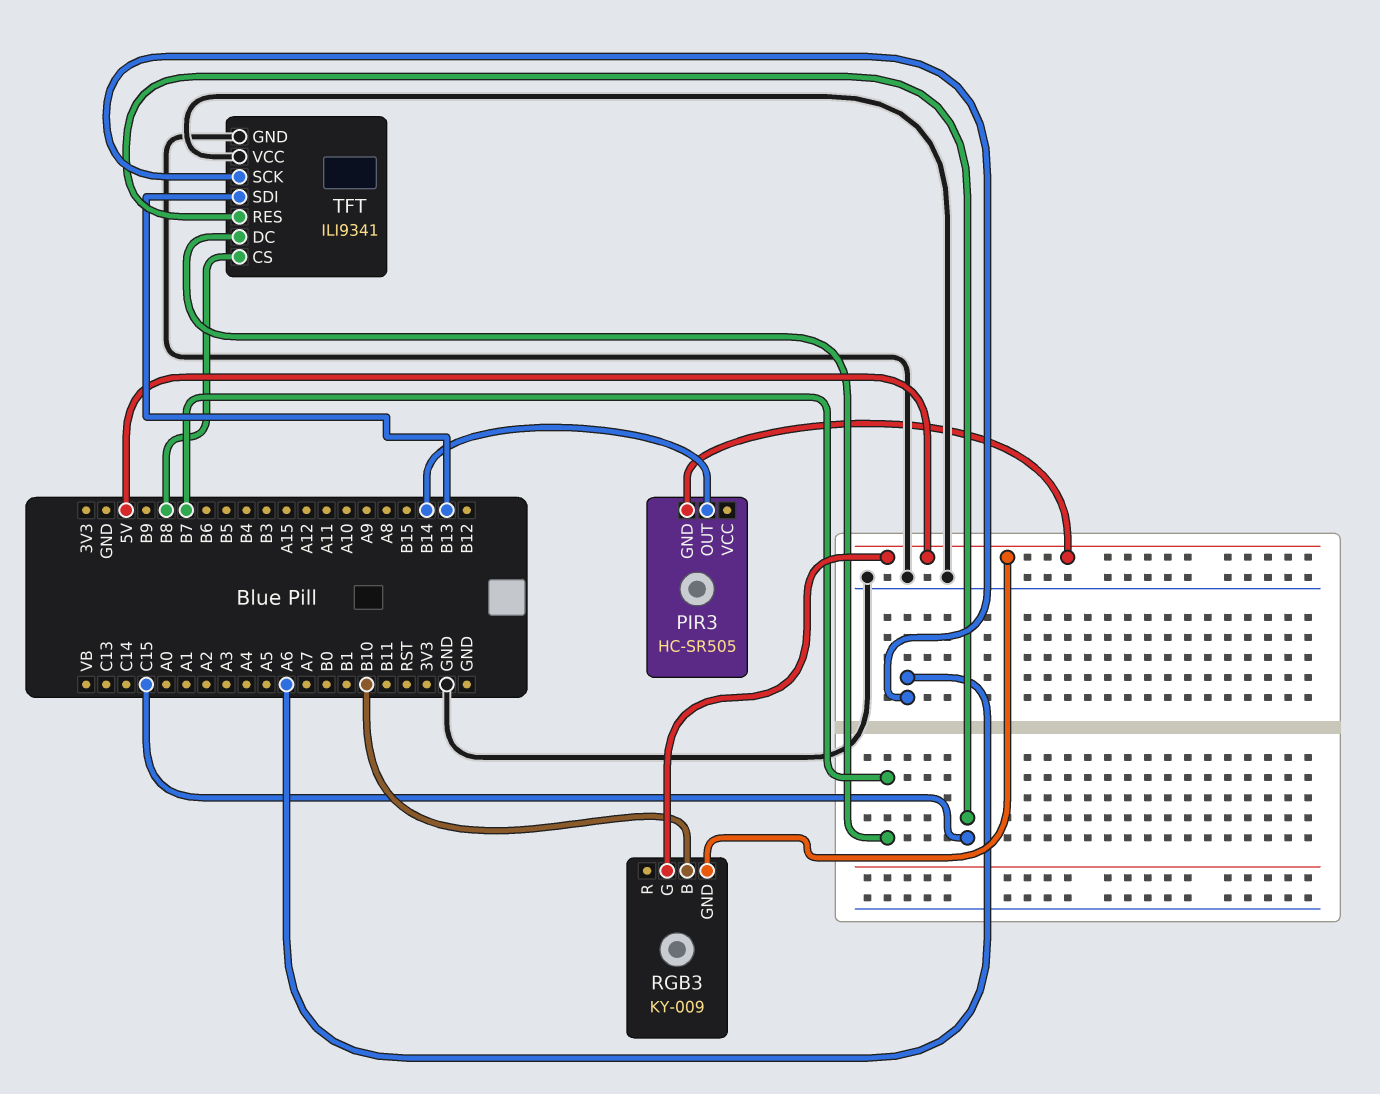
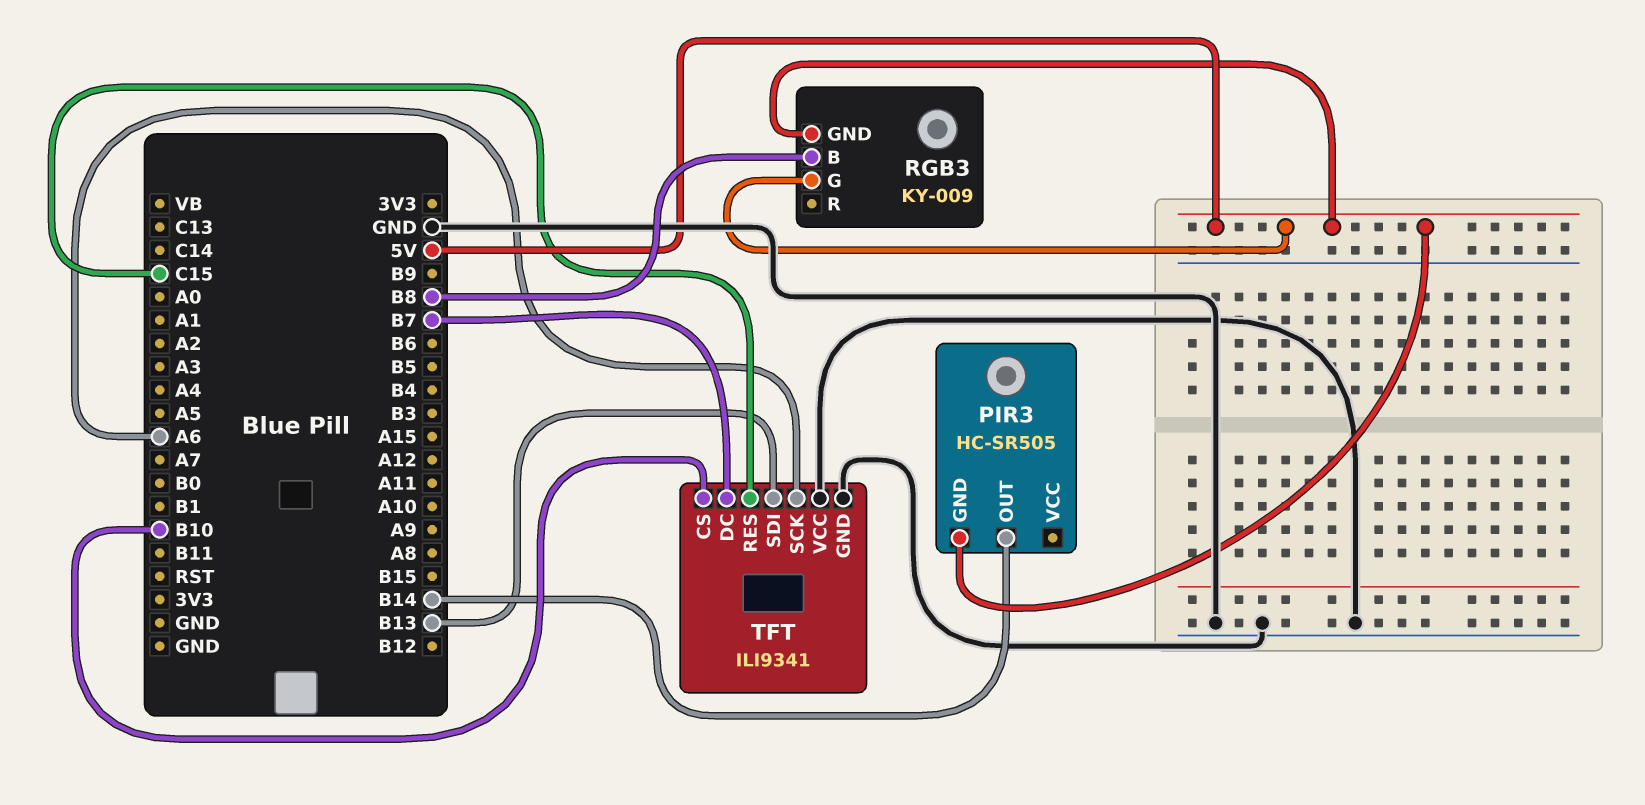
RGB3 pin B: B10 -> B8
TFT pin CS: B8 -> B10

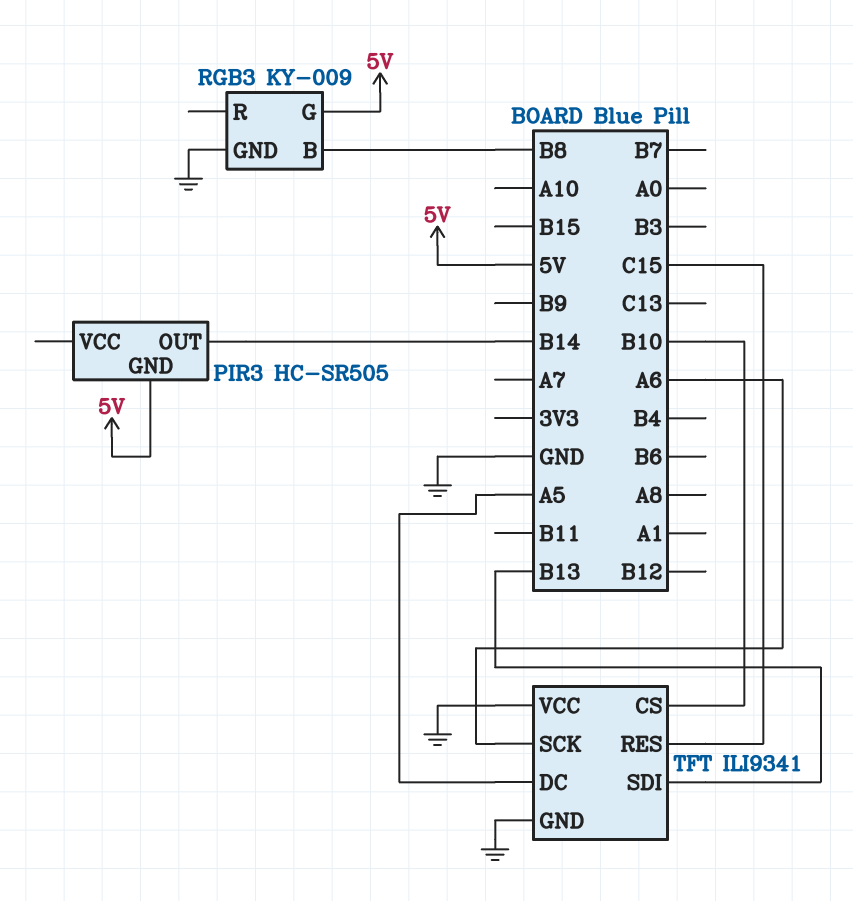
RGB3 pin GND: 5V -> GND
TFT pin DC: B7 -> A5

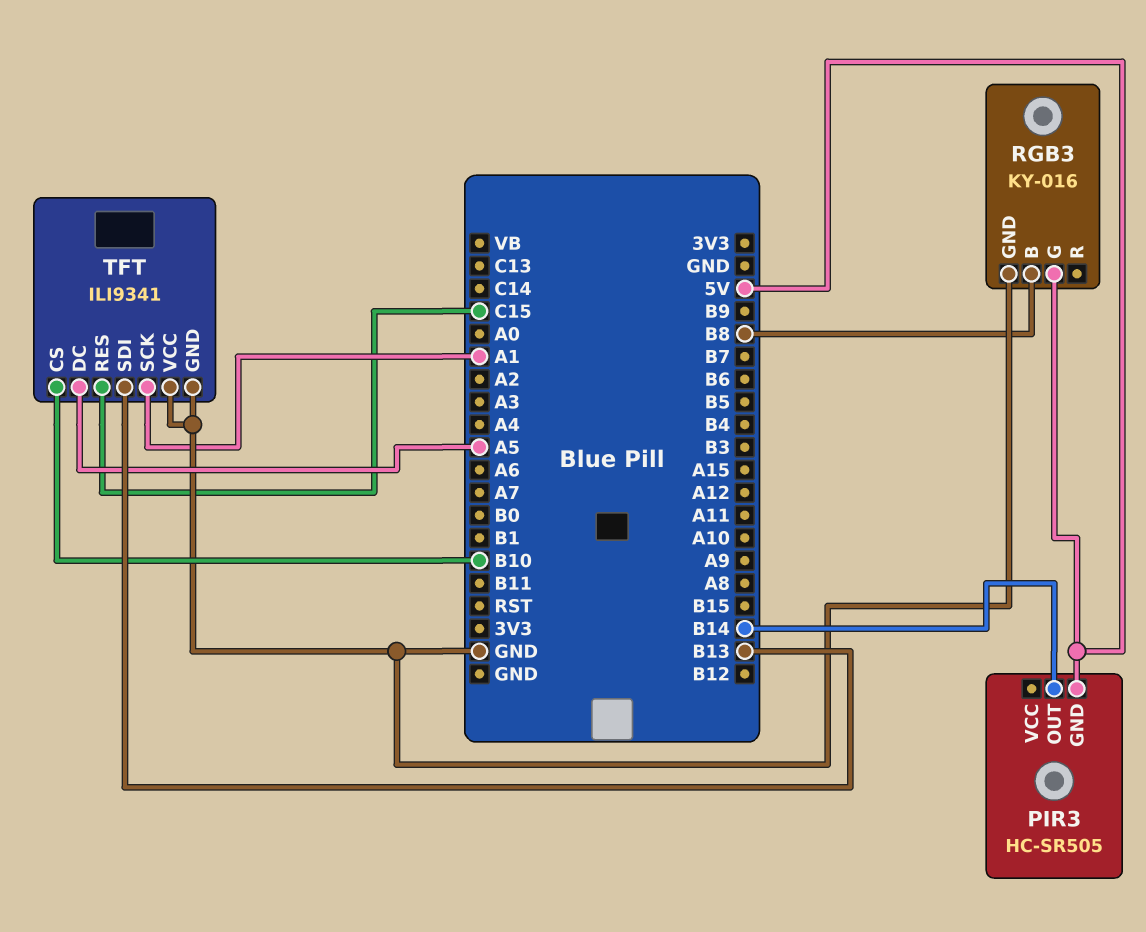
RGB3: KY-009 -> KY-016
TFT pin SCK: A6 -> A1

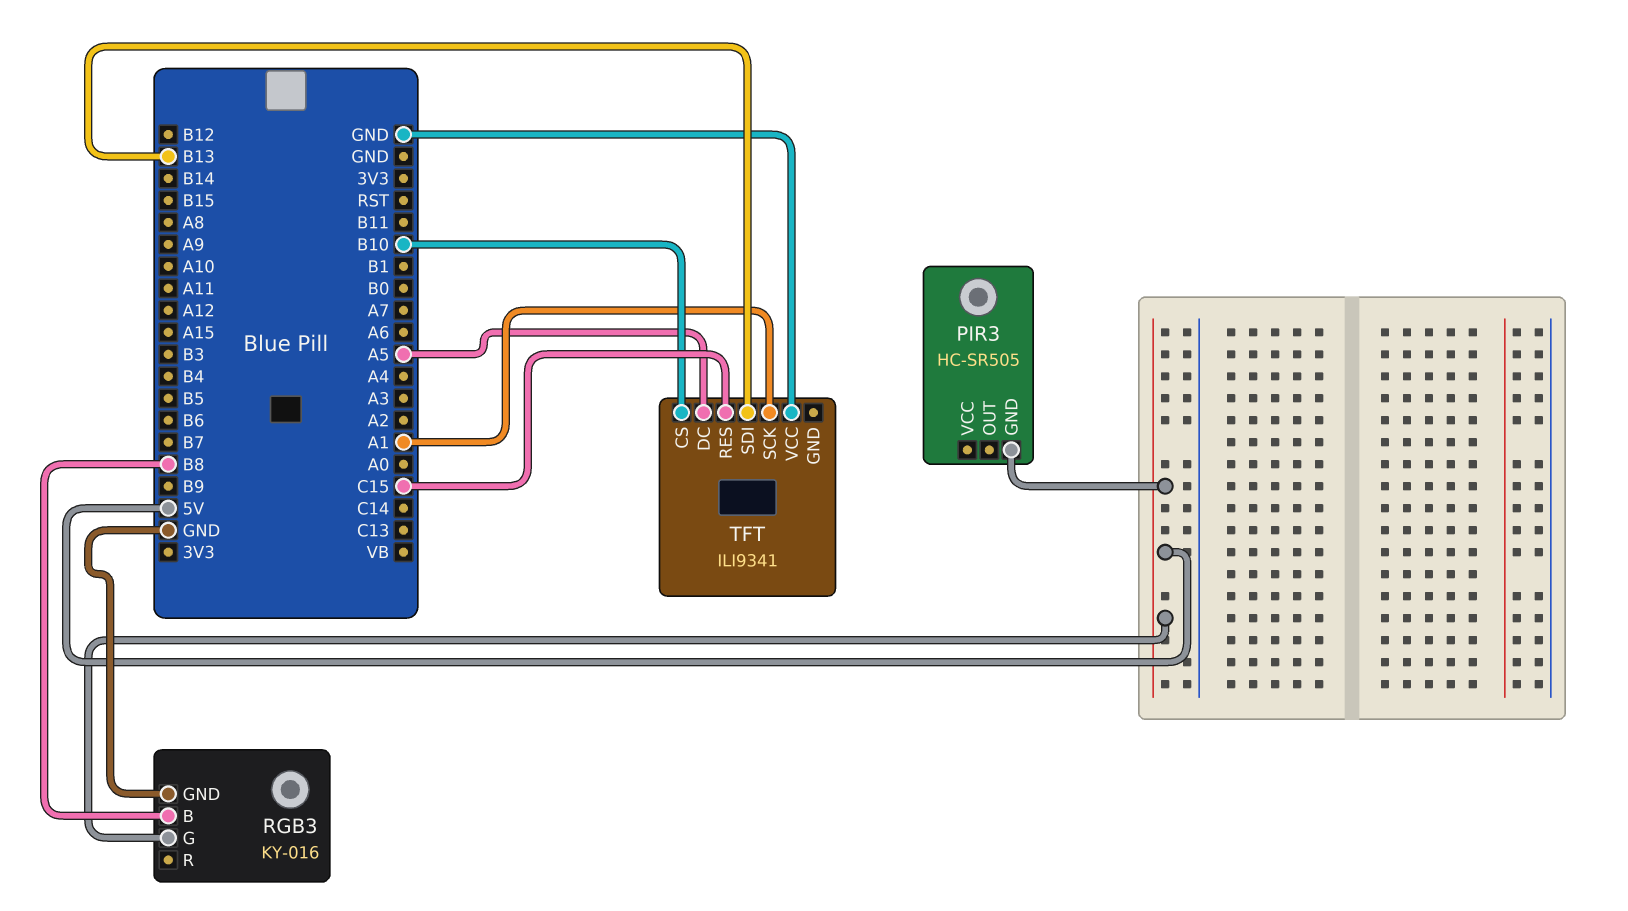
PIR3 pin OUT: B14 -> none
TFT pin GND: GND -> none

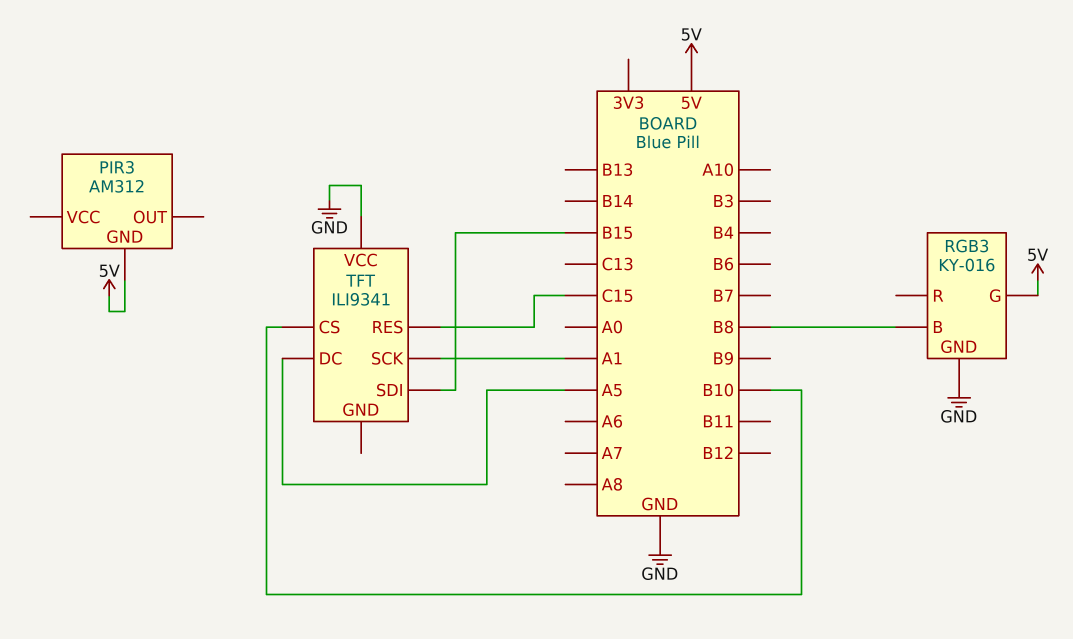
PIR3: HC-SR505 -> AM312
TFT pin SDI: B13 -> B15

